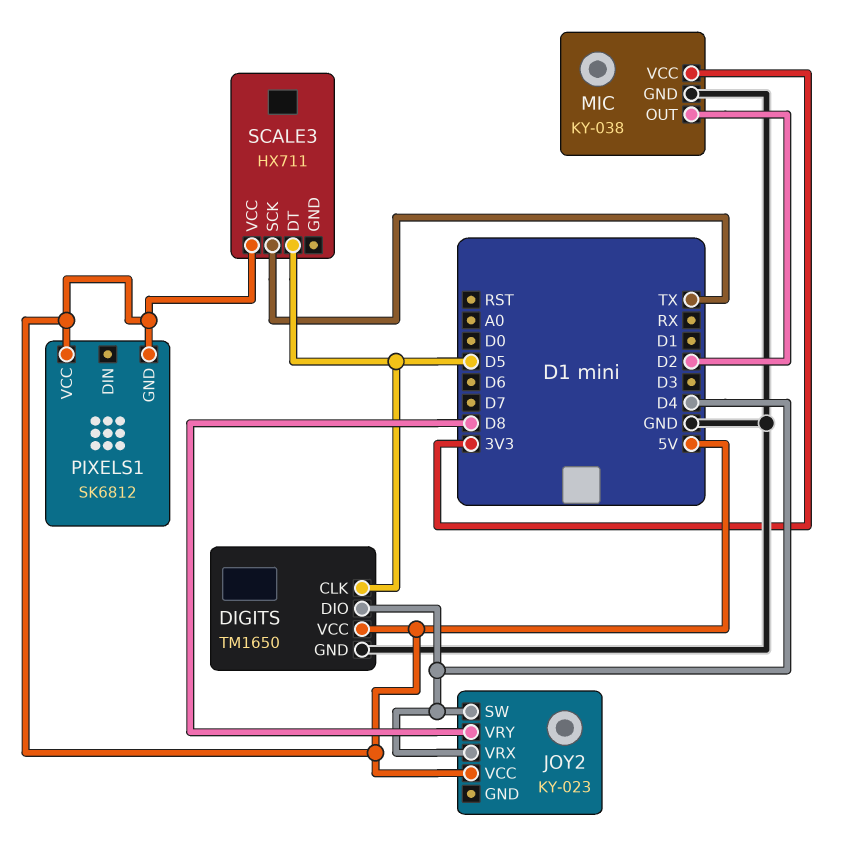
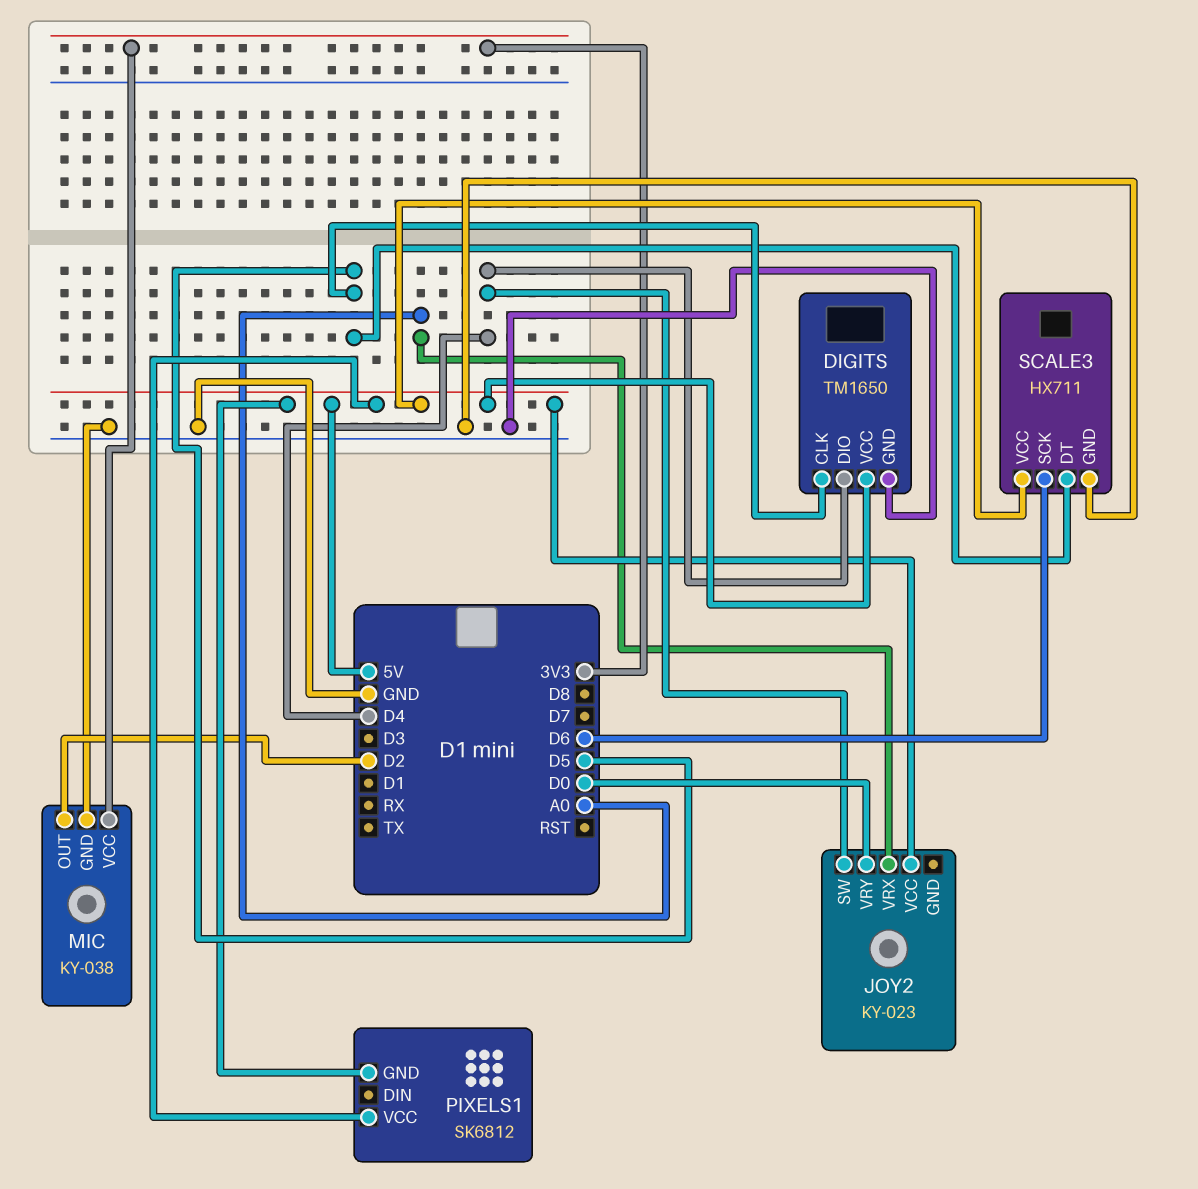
JOY2 pin VRX: D4 -> A0
JOY2 pin VRY: D8 -> D0
SCALE3 pin GND: none -> GND
SCALE3 pin SCK: TX -> D6

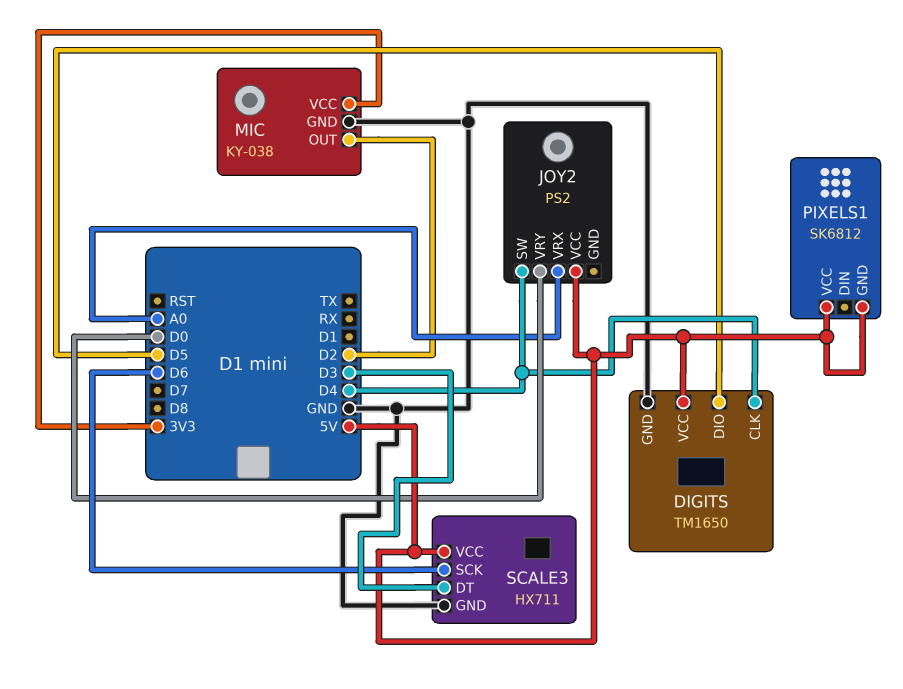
DIGITS pin CLK: D5 -> D4
DIGITS pin DIO: D4 -> D5
JOY2: KY-023 -> PS2
SCALE3 pin DT: D5 -> D3

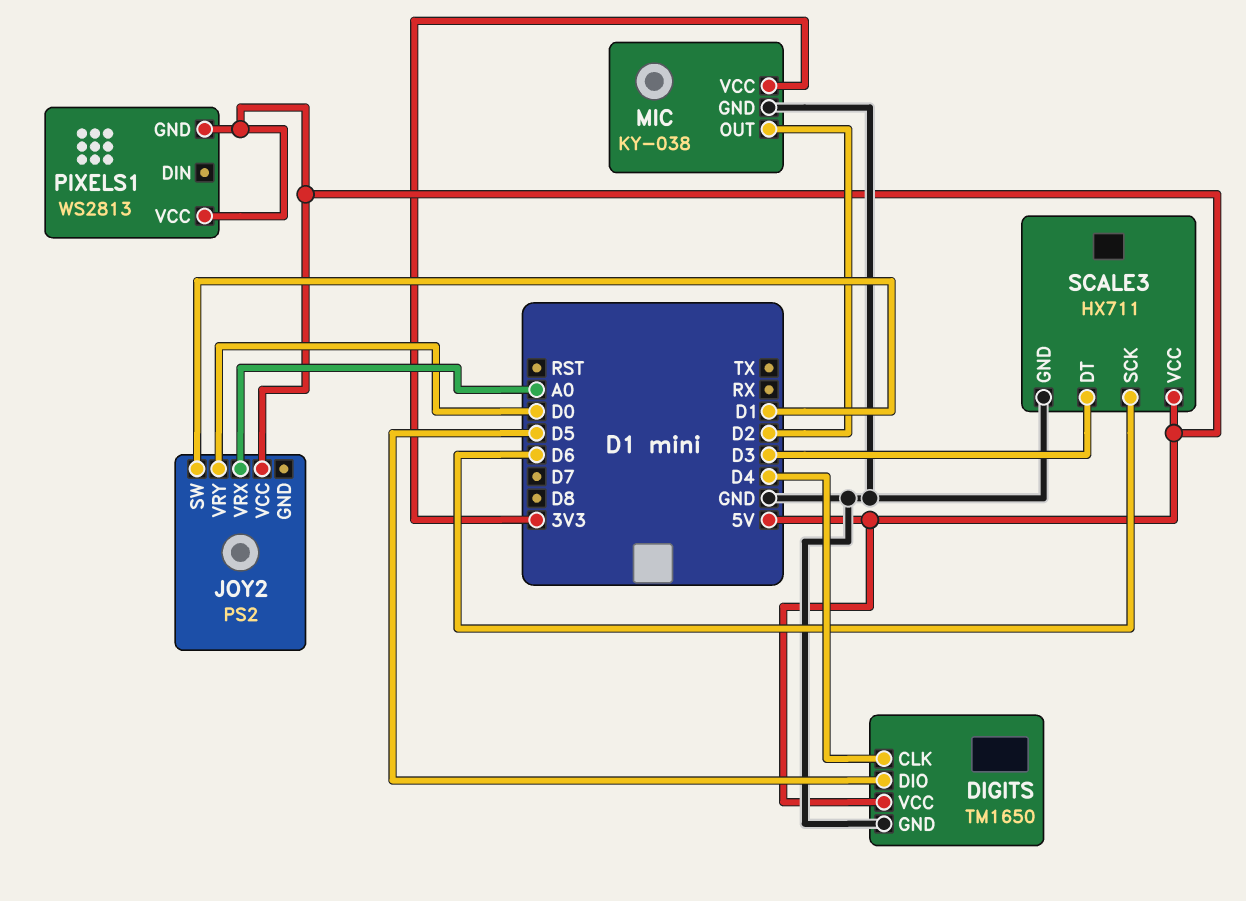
JOY2 pin SW: D4 -> D1
PIXELS1: SK6812 -> WS2813

